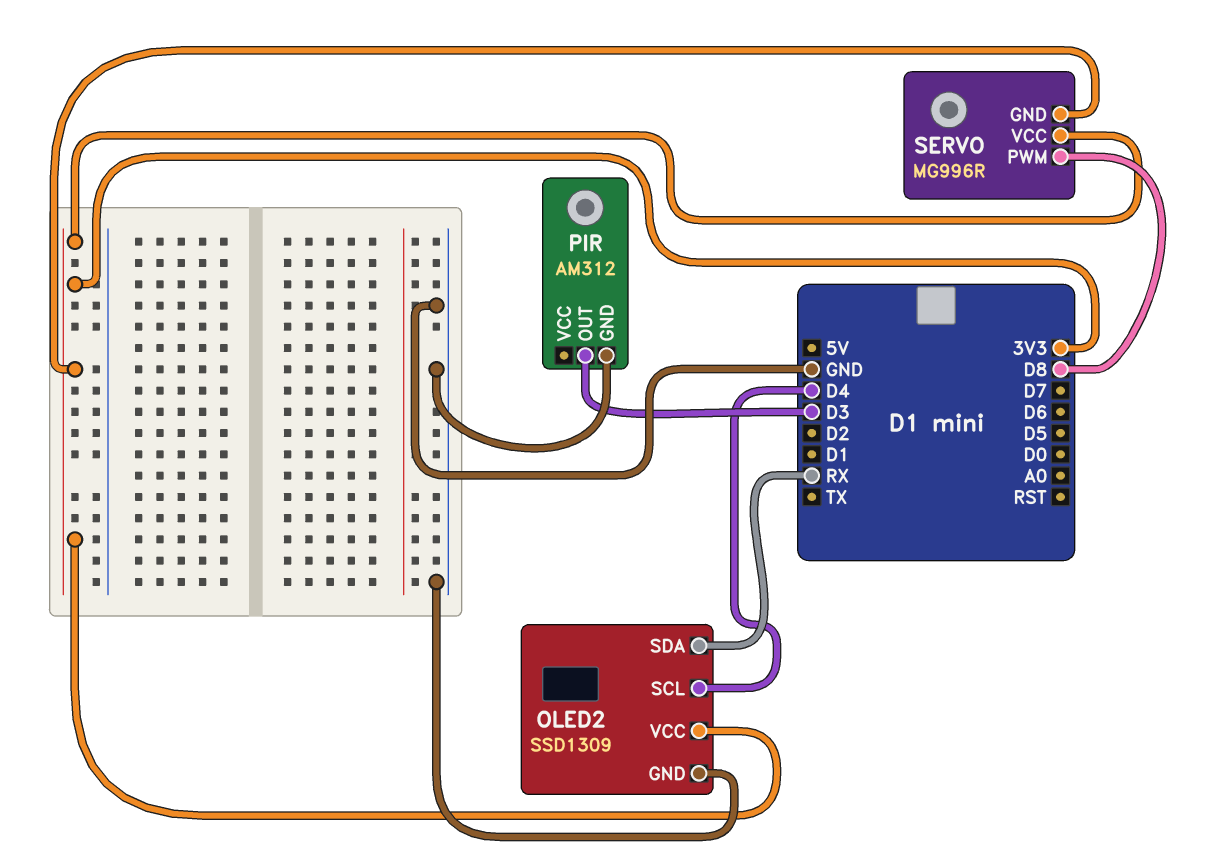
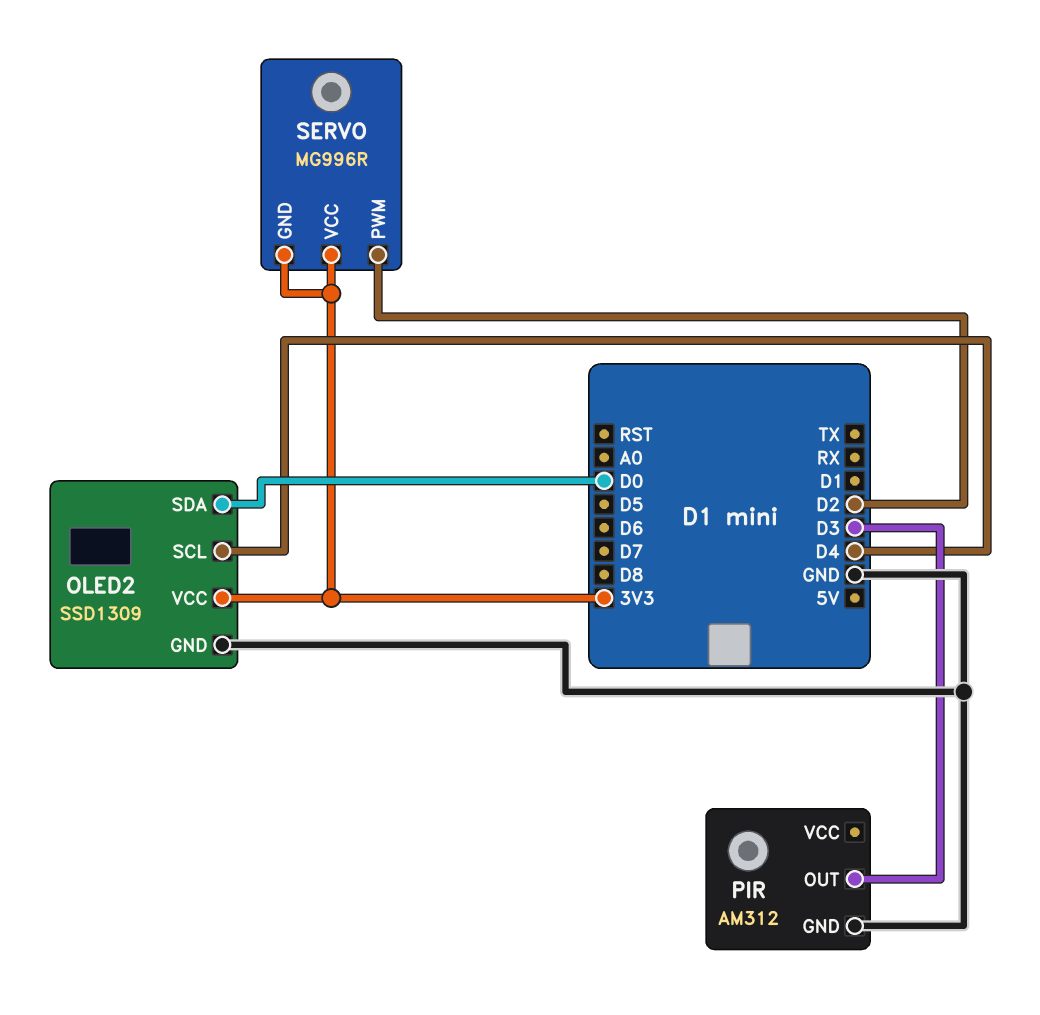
OLED2 pin SDA: RX -> D0
SERVO pin PWM: D8 -> D2

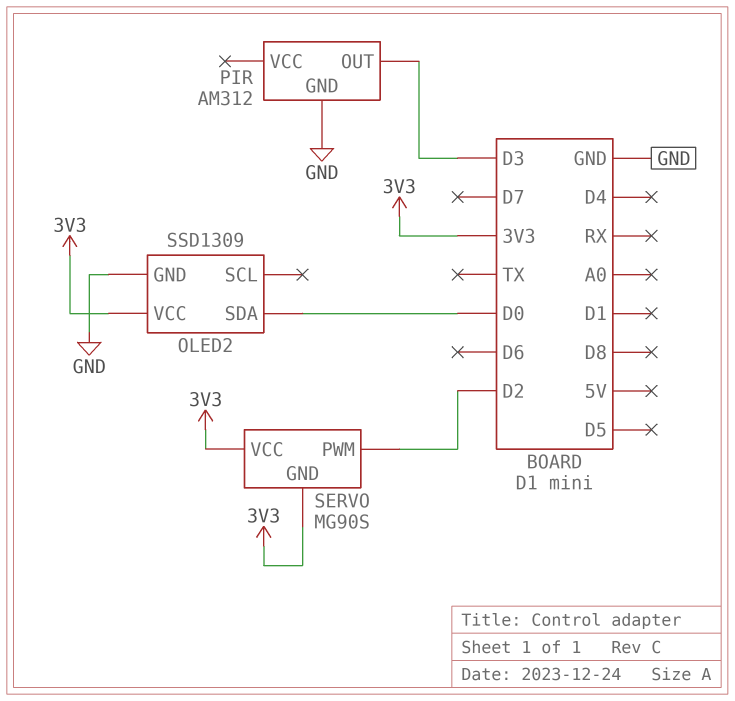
OLED2 pin SCL: D4 -> none
SERVO: MG996R -> MG90S

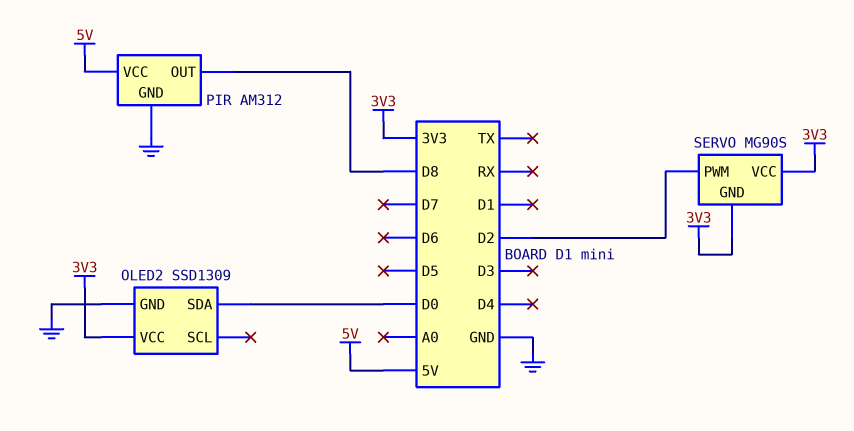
PIR pin OUT: D3 -> D8
PIR pin VCC: none -> 5V

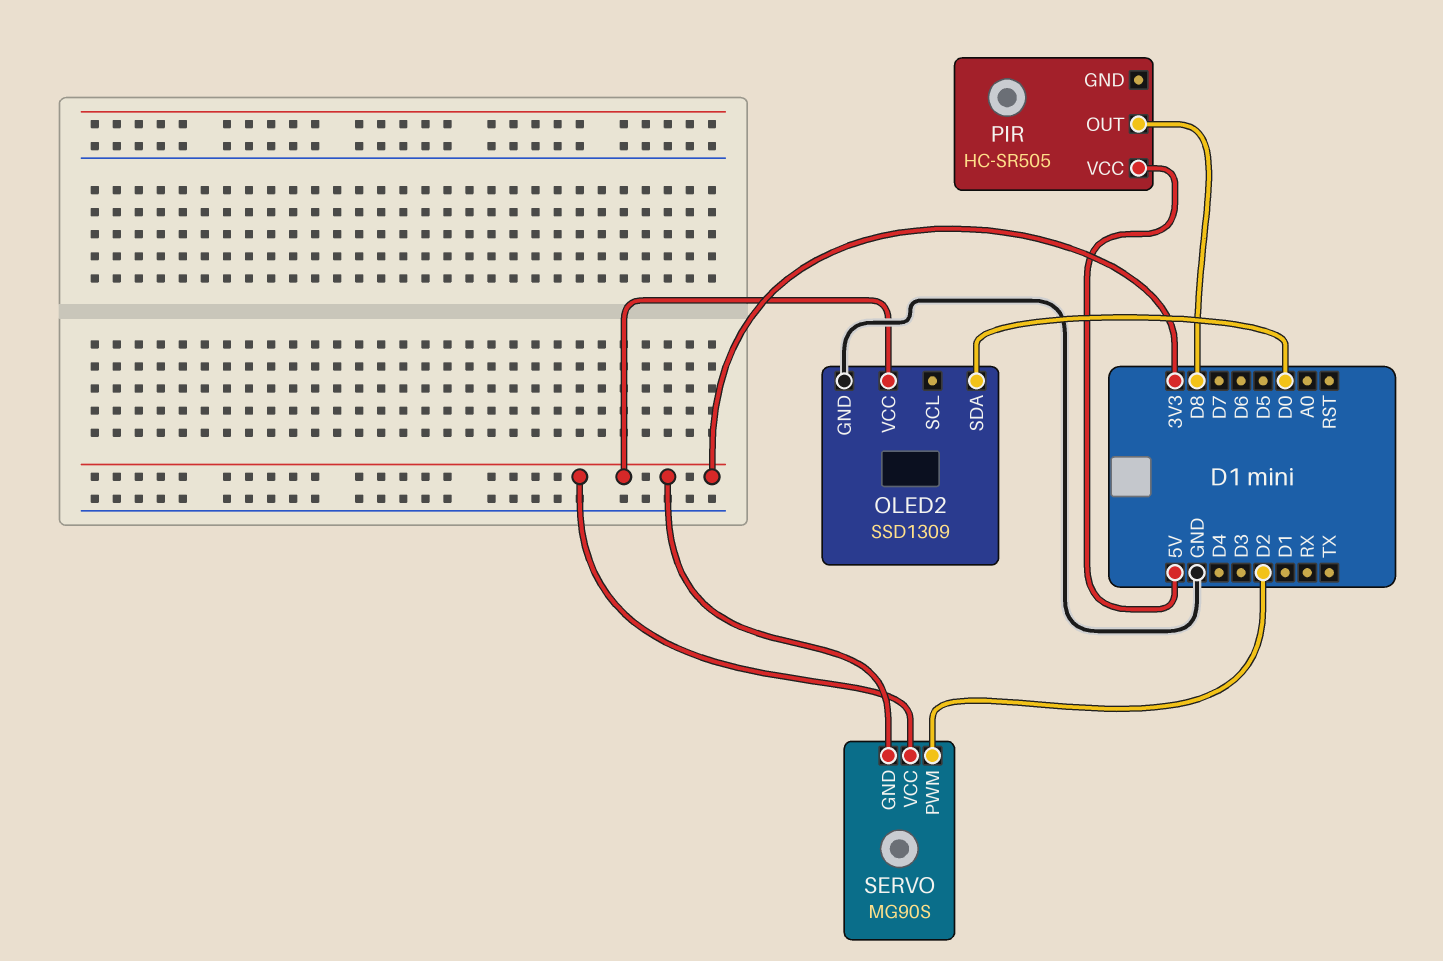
PIR: AM312 -> HC-SR505
PIR pin GND: GND -> none

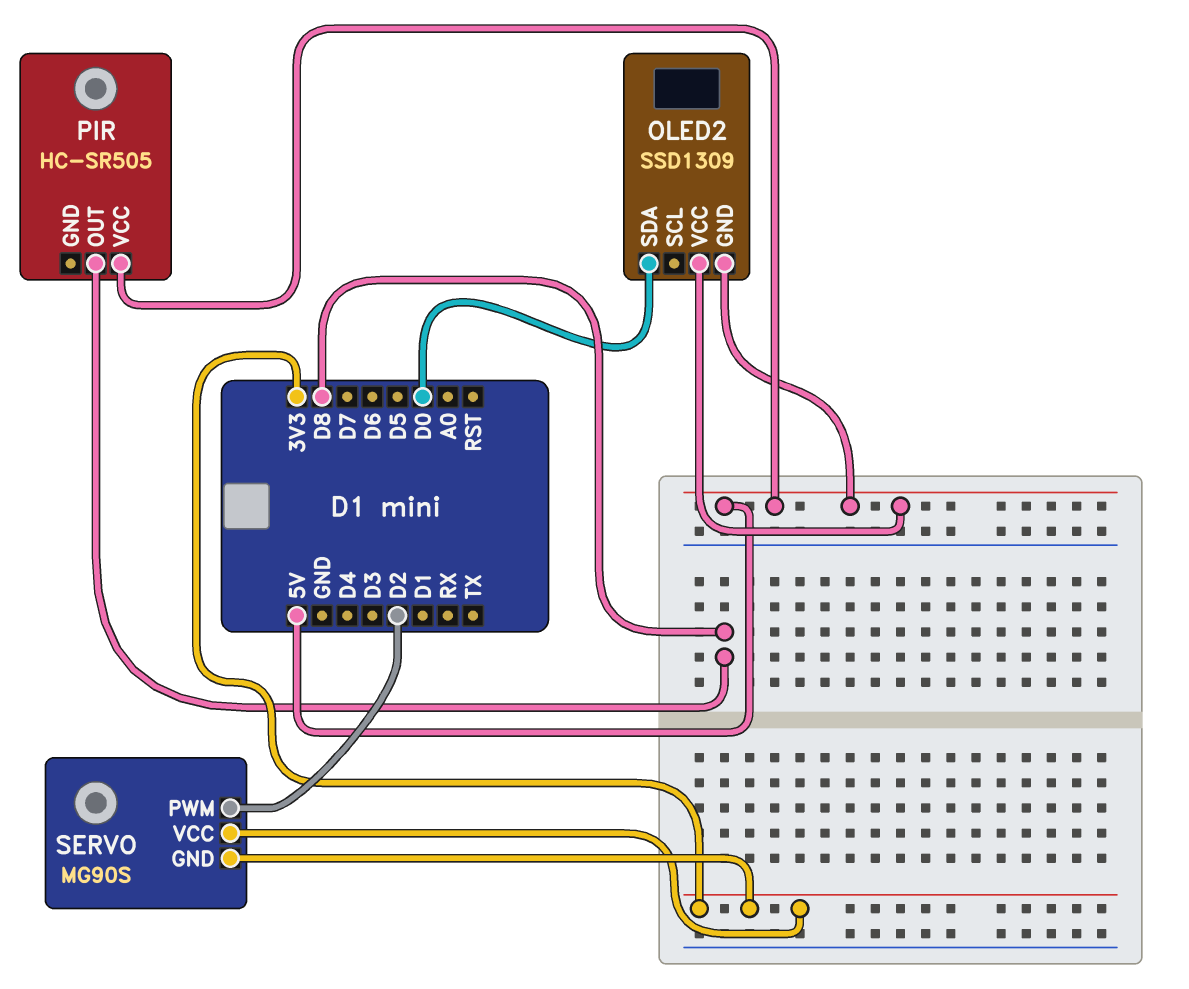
OLED2 pin GND: GND -> 5V
OLED2 pin VCC: 3V3 -> 5V

